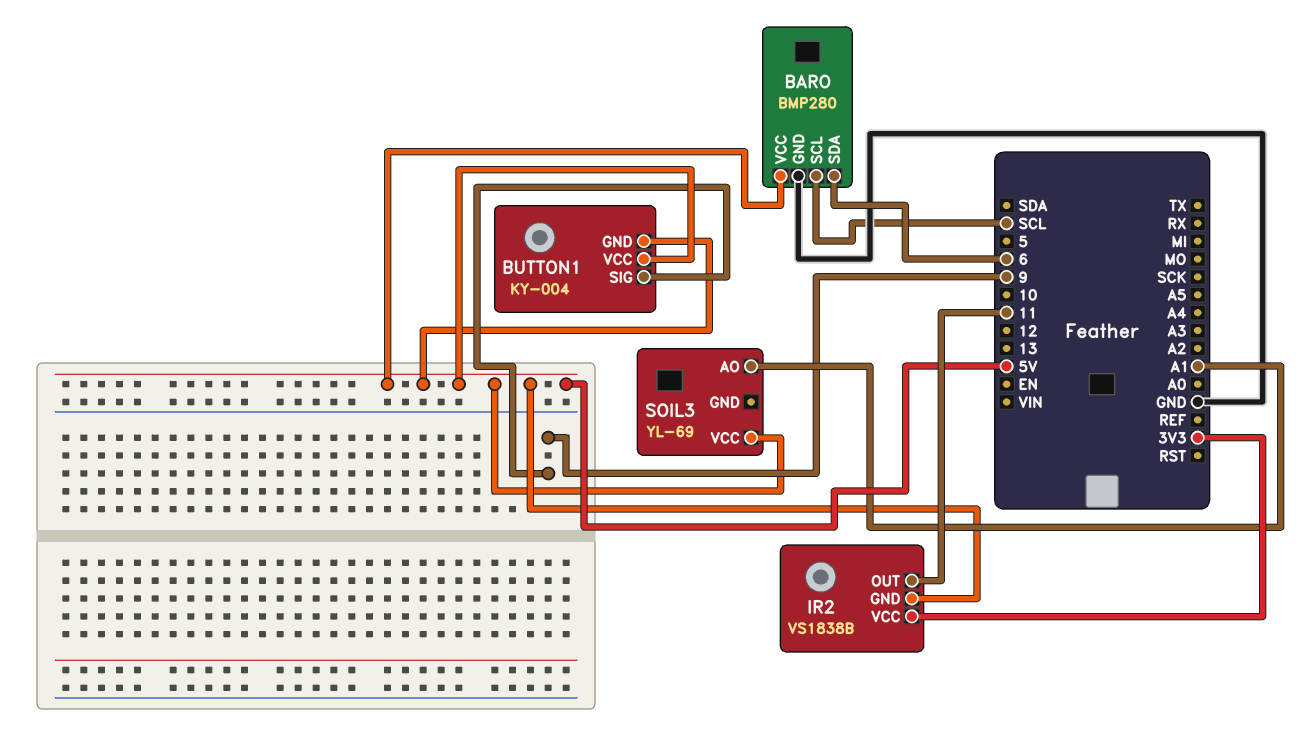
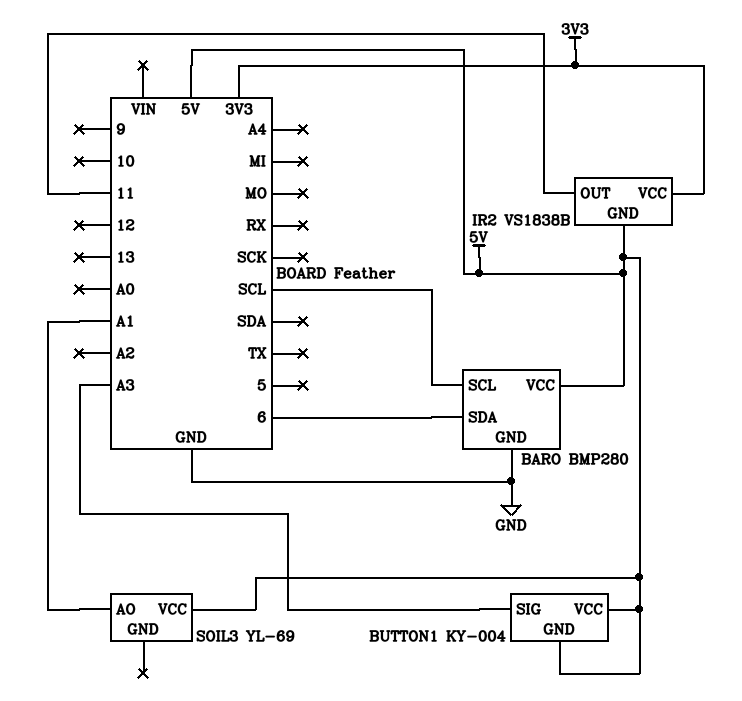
BUTTON1 pin SIG: 9 -> A3

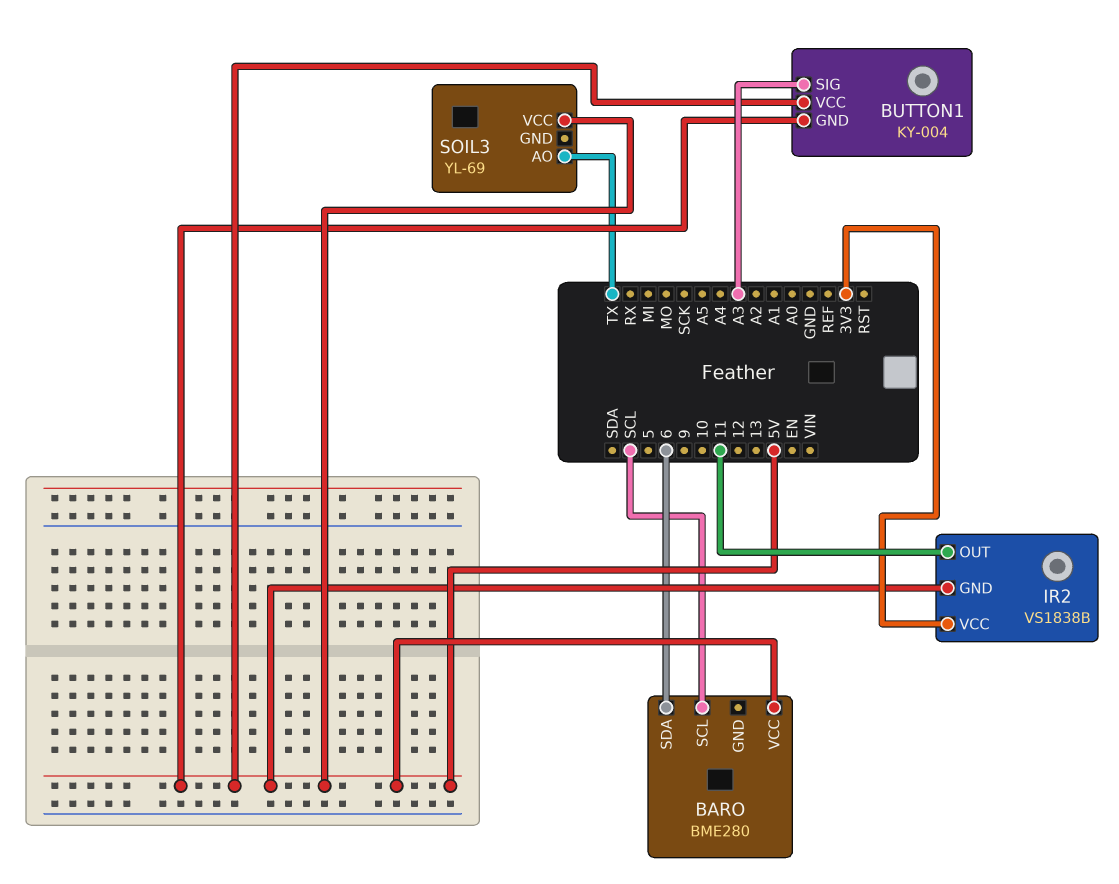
BARO: BMP280 -> BME280
BARO pin GND: GND -> none
SOIL3 pin AO: A1 -> TX

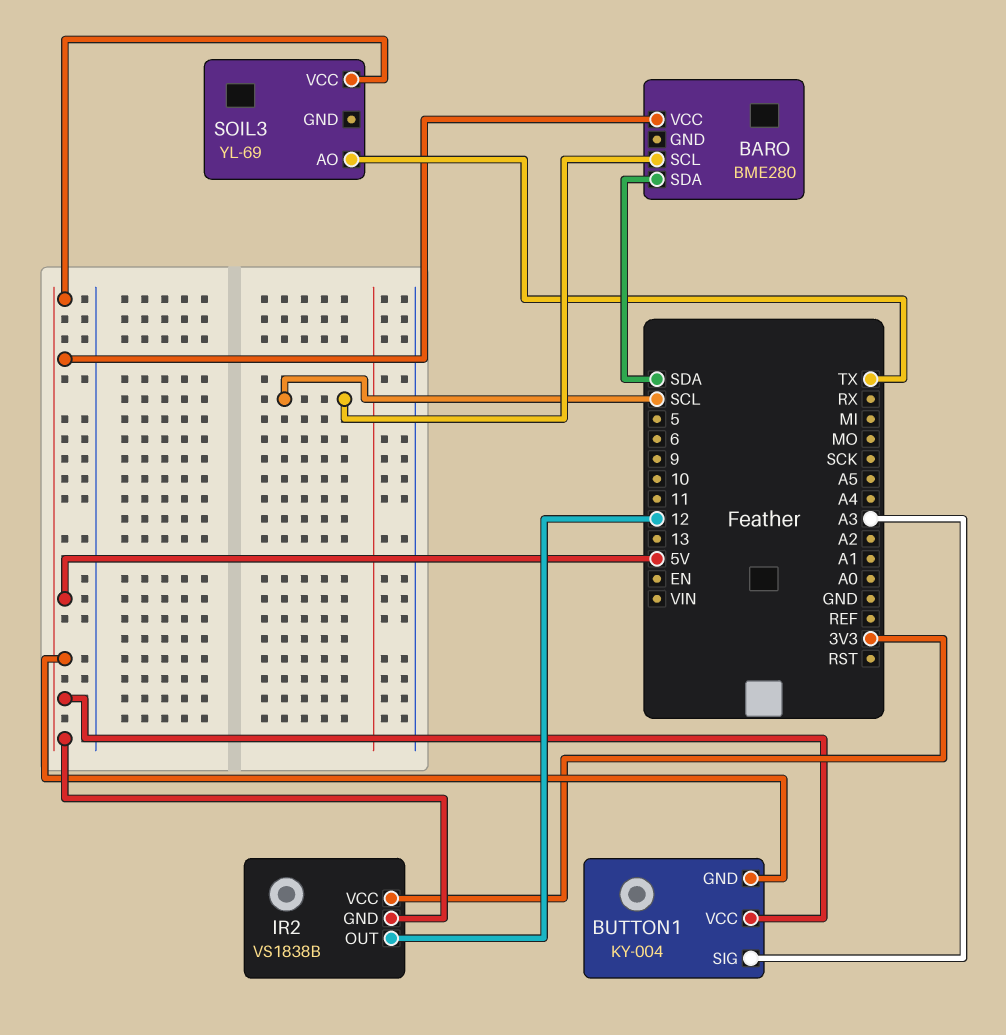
BARO pin SDA: 6 -> SDA
IR2 pin OUT: 11 -> 12

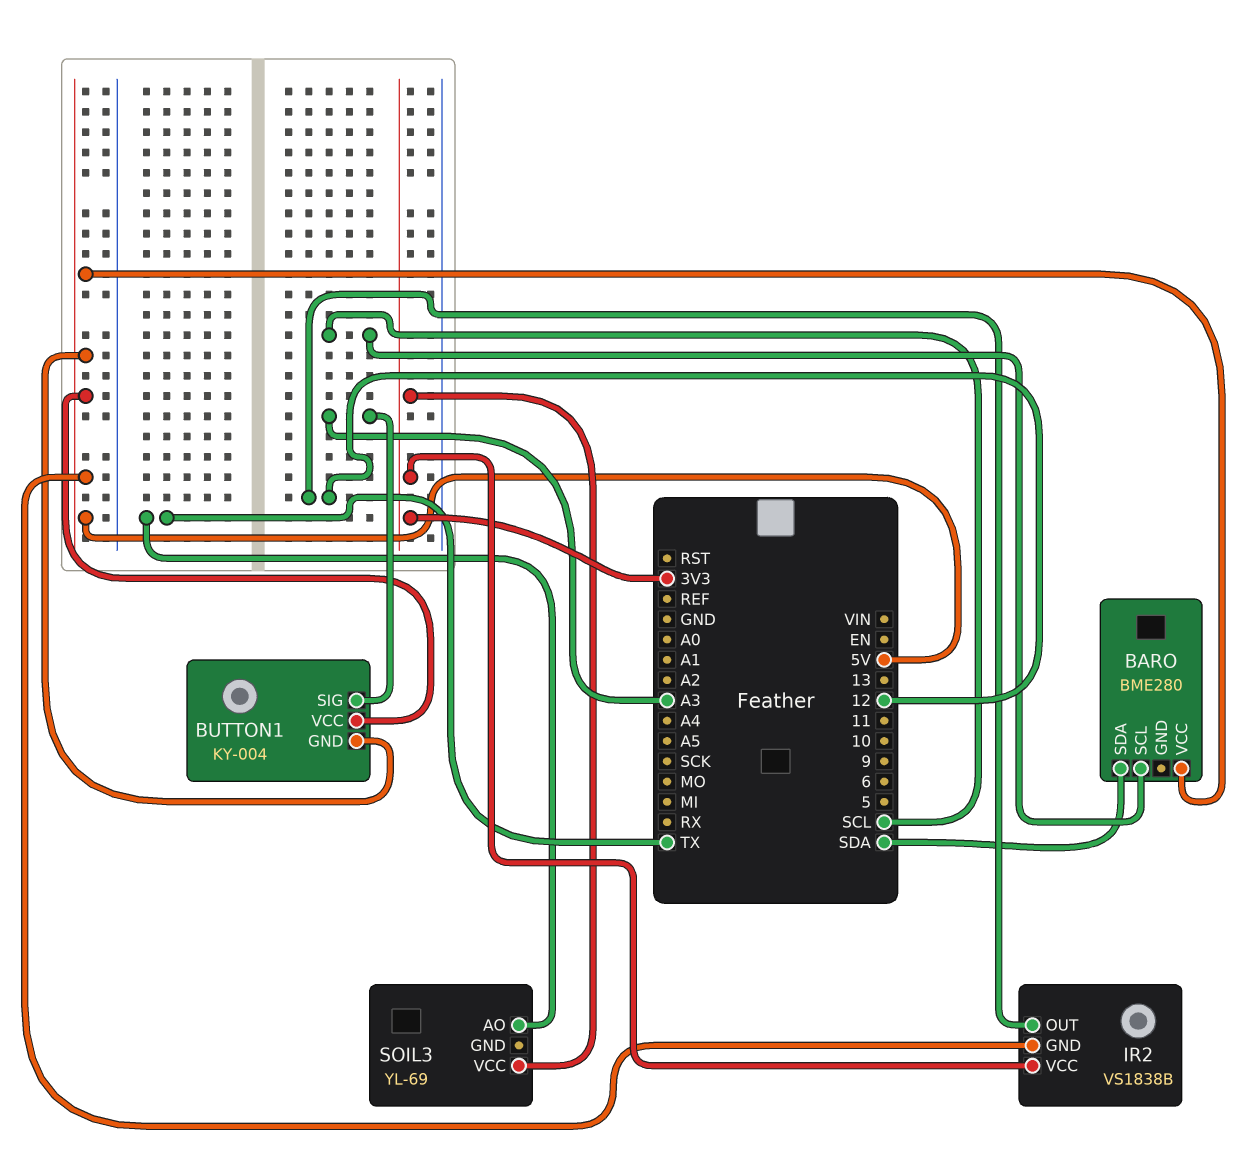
SOIL3 pin VCC: 5V -> 3V3

